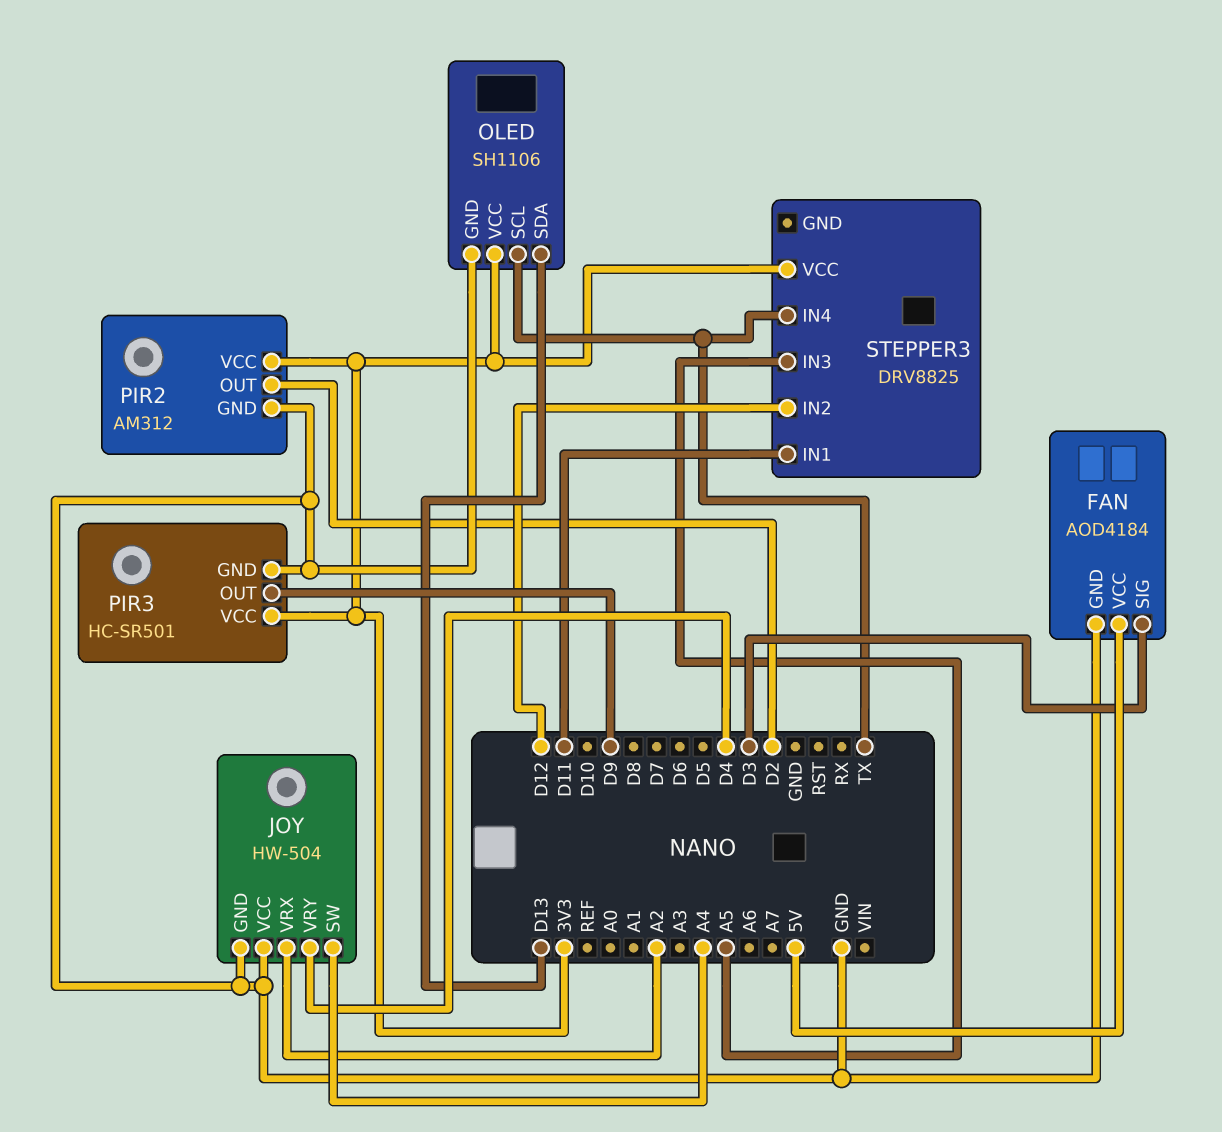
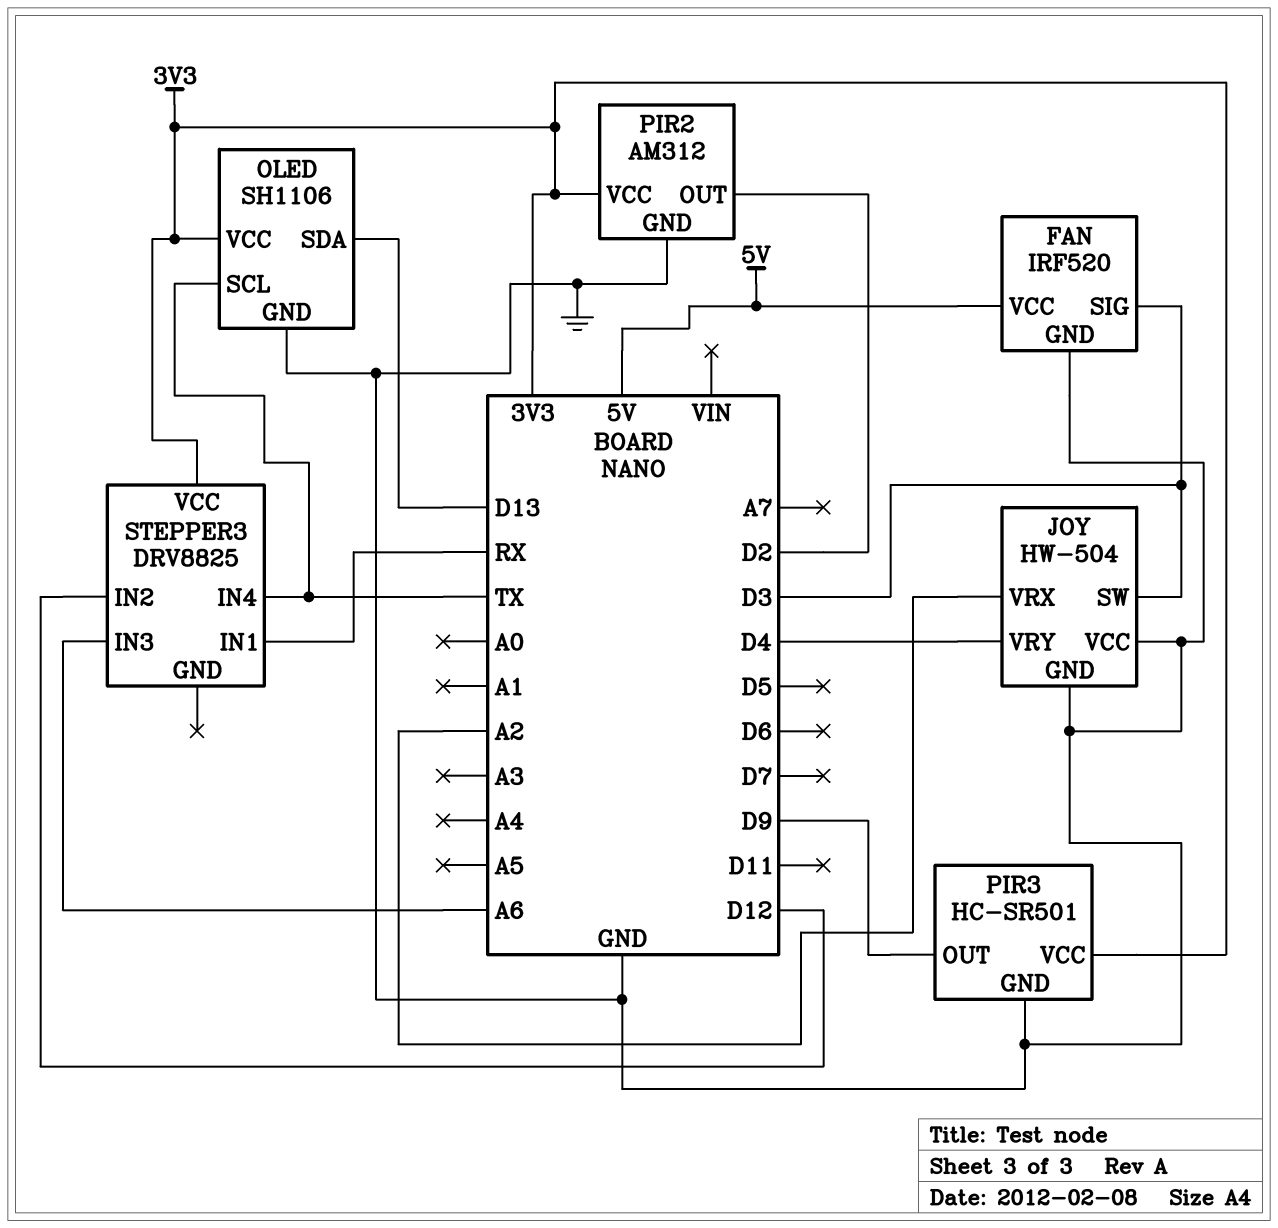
FAN: AOD4184 -> IRF520
JOY pin SW: A4 -> D3
STEPPER3 pin IN1: D11 -> RX
STEPPER3 pin IN3: A5 -> A6

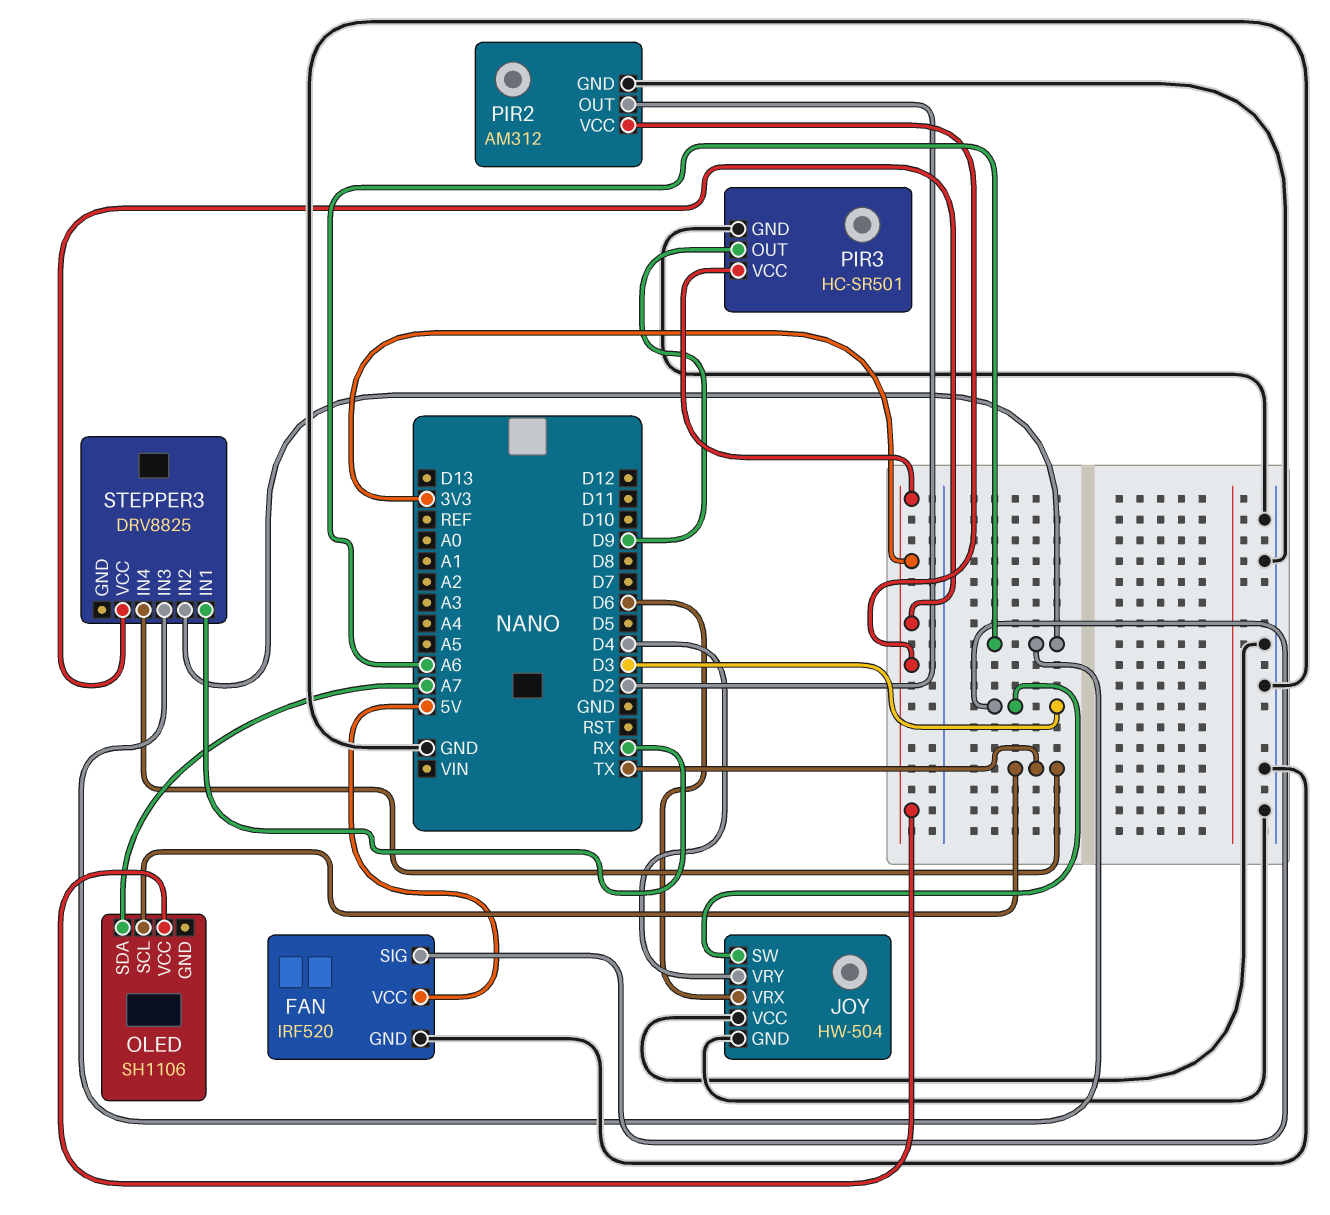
JOY pin VRX: A2 -> D6
OLED pin GND: GND -> none
OLED pin SDA: D13 -> A7
STEPPER3 pin IN2: D12 -> A6

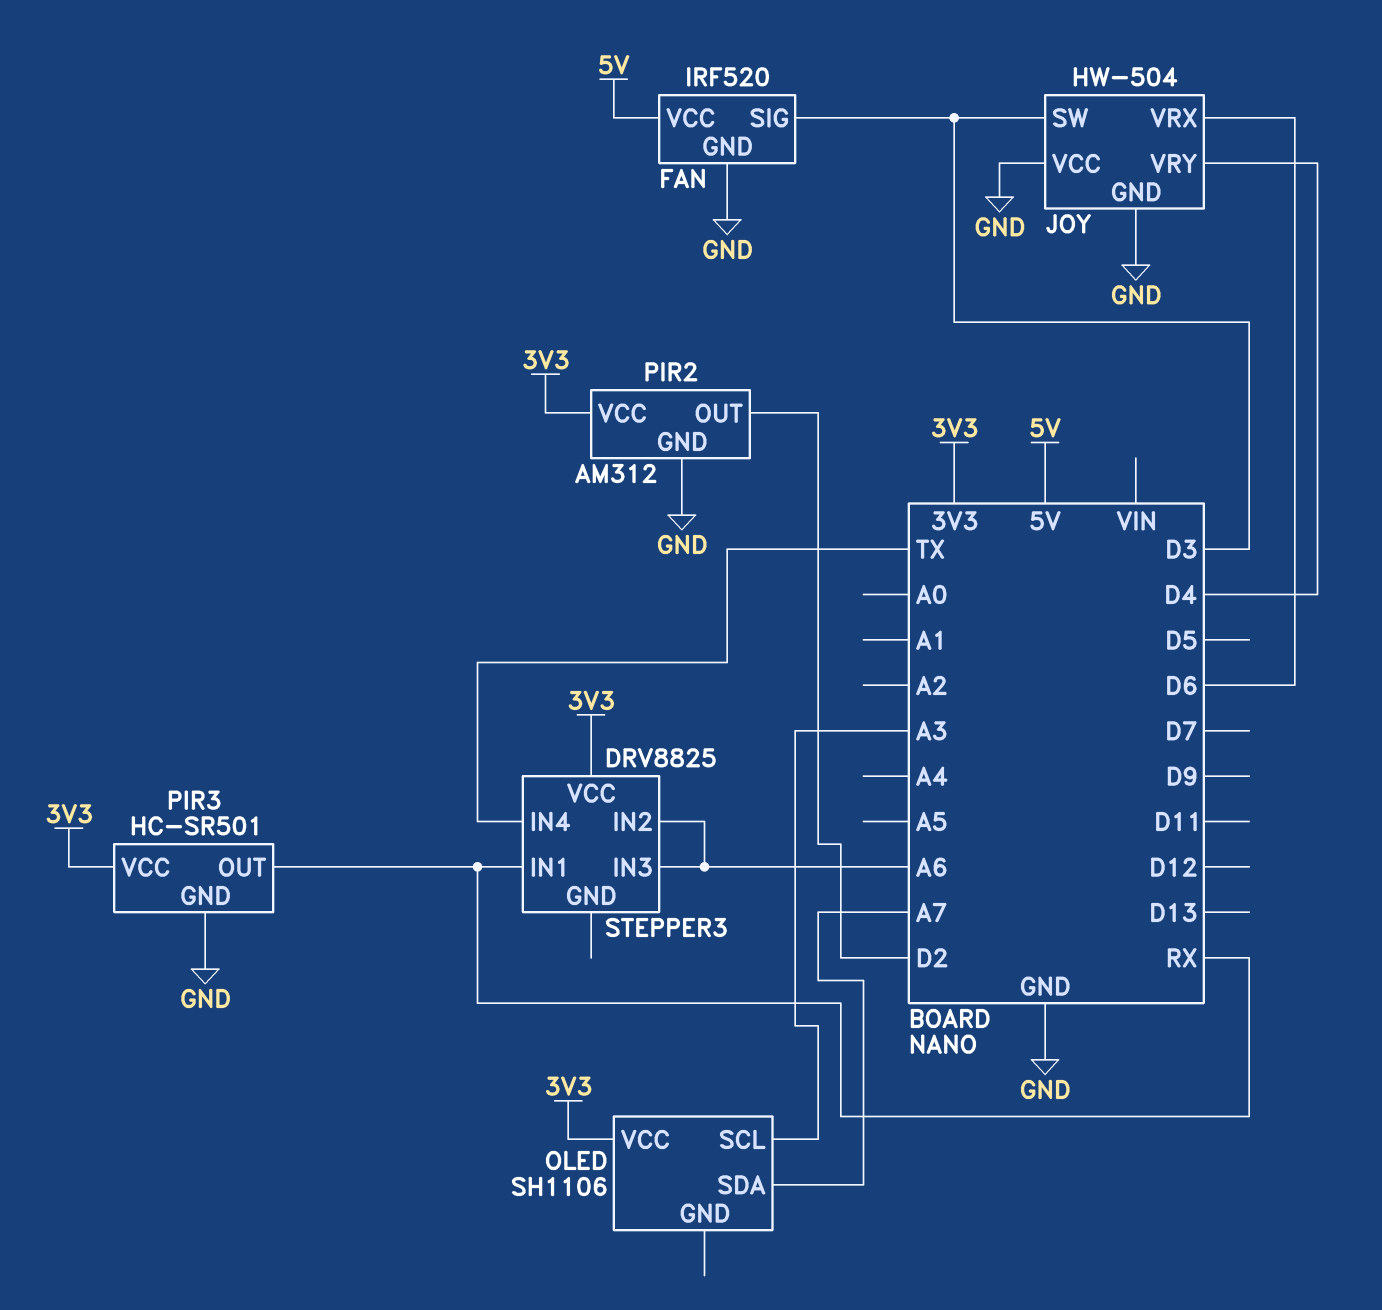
OLED pin SCL: TX -> A3
PIR3 pin OUT: D9 -> RX

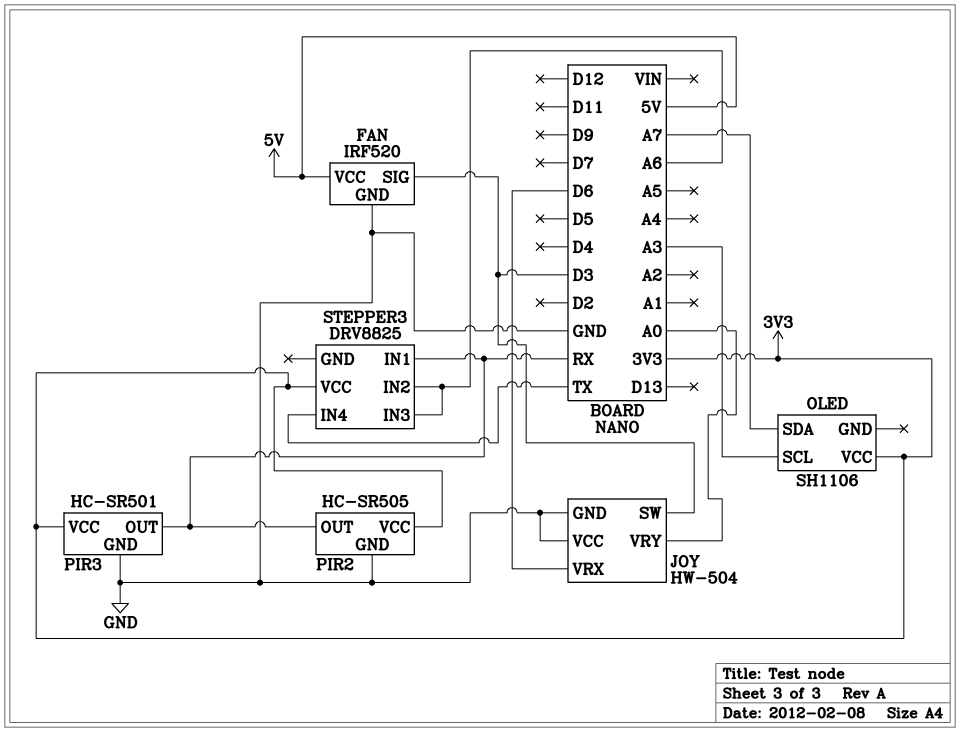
JOY pin VRY: D4 -> A0
PIR2: AM312 -> HC-SR505
PIR2 pin OUT: D2 -> RX

